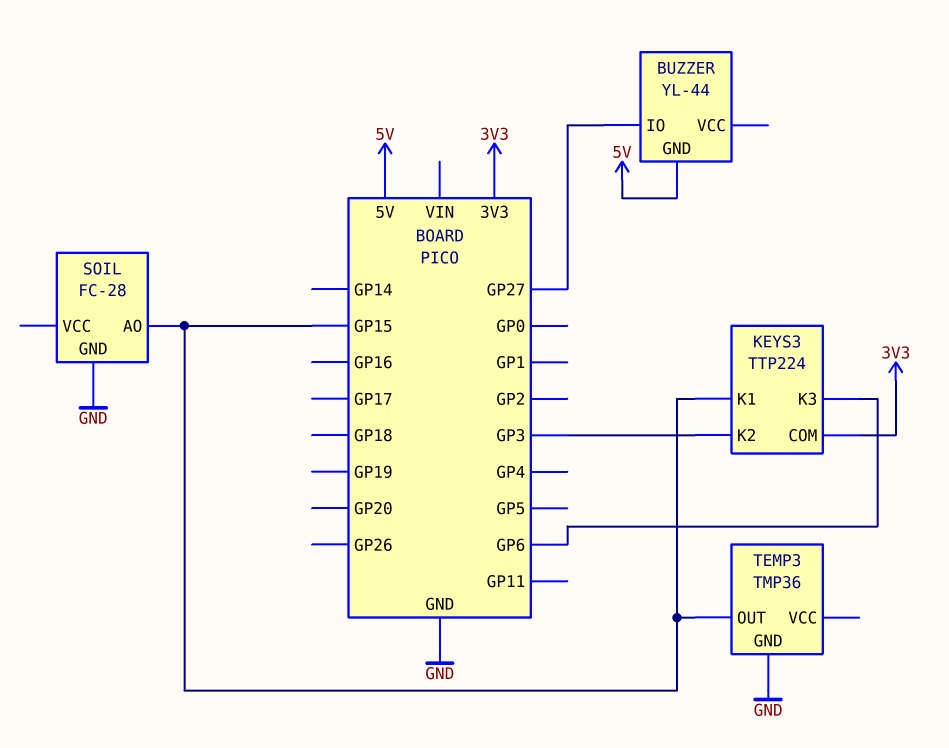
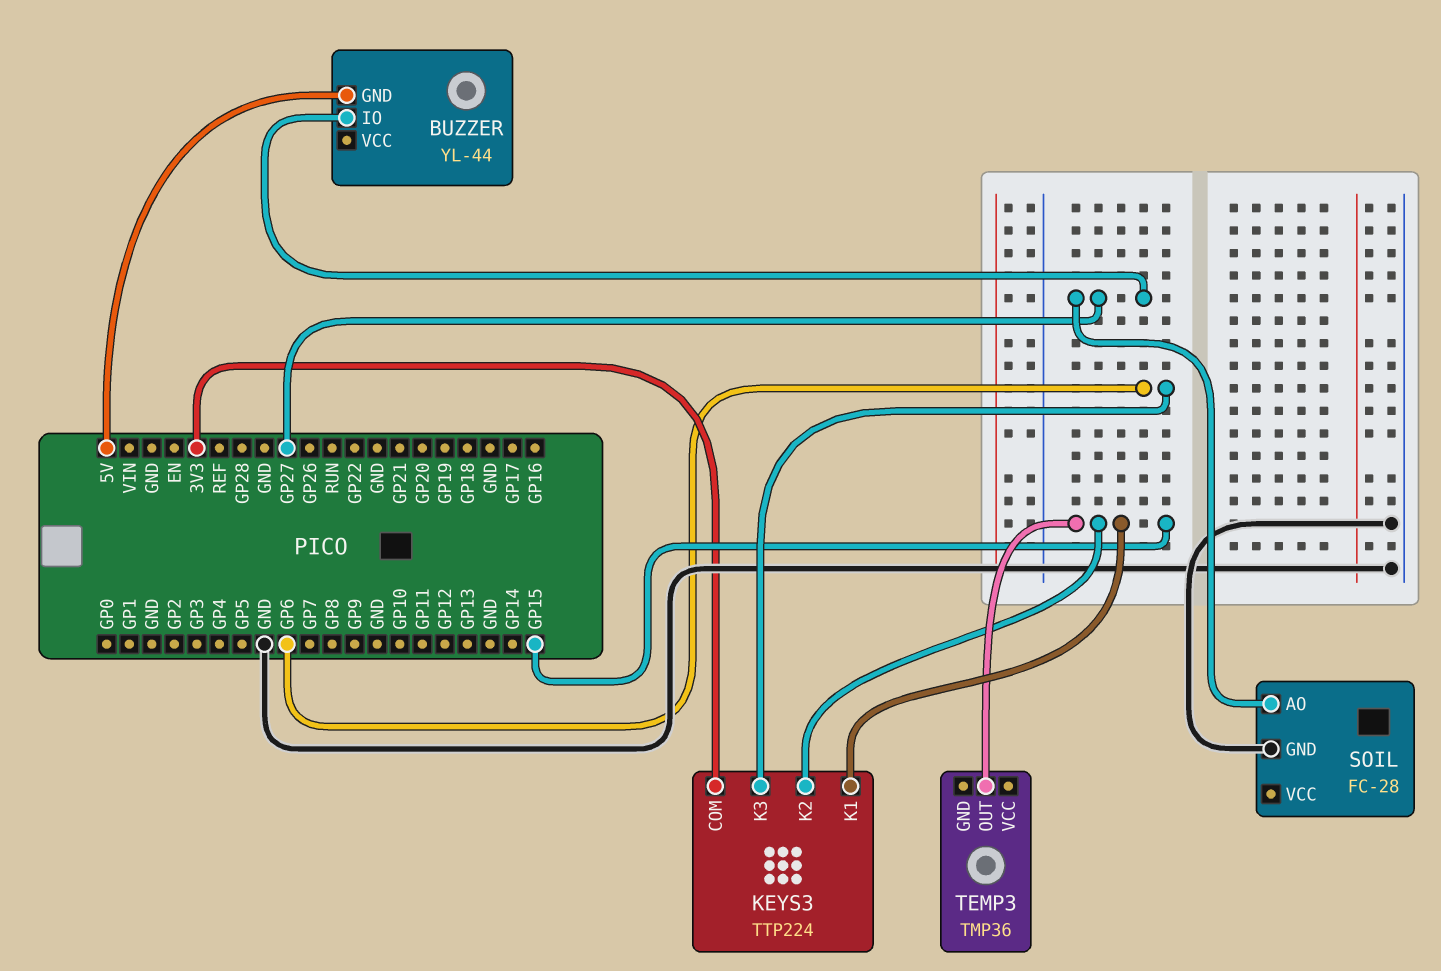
KEYS3 pin K2: GP3 -> GP15
SOIL pin AO: GP15 -> GP27
TEMP3 pin GND: GND -> none

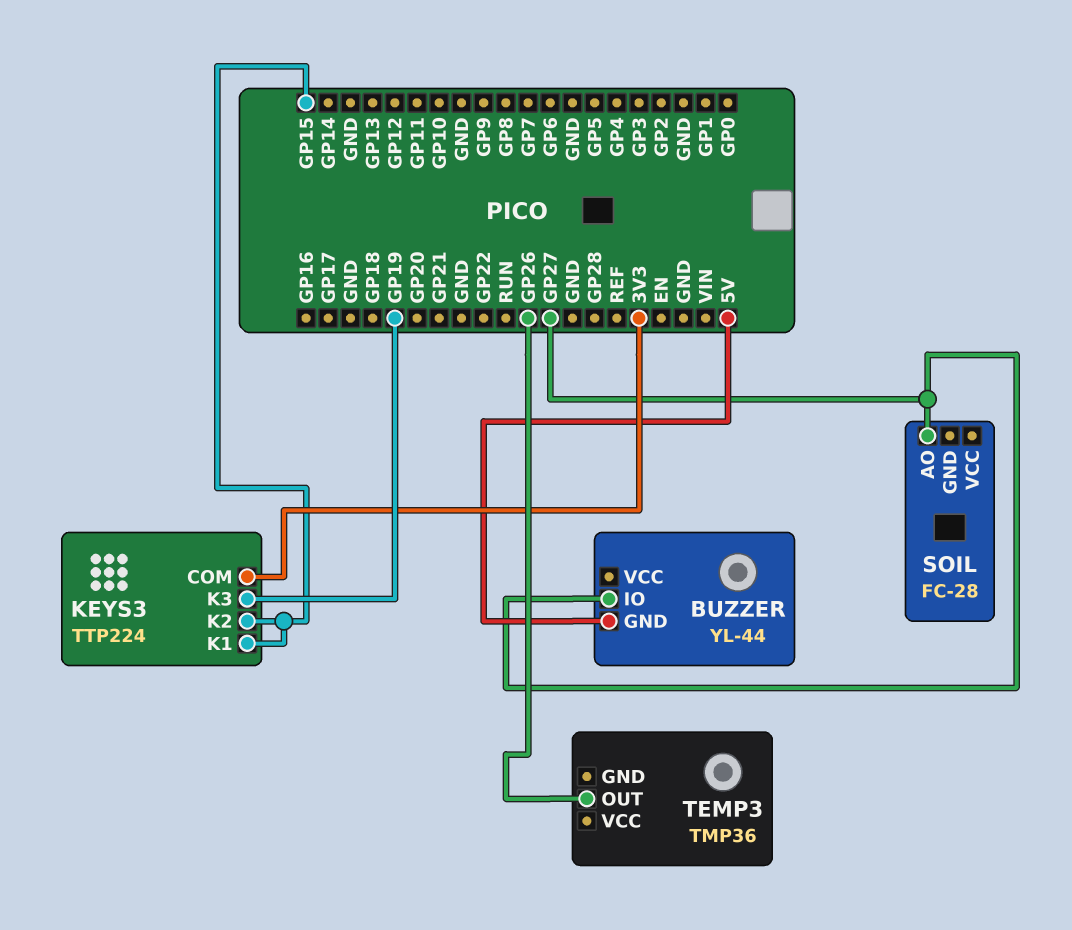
KEYS3 pin K3: GP6 -> GP19
SOIL pin GND: GND -> none
TEMP3 pin OUT: GP15 -> GP26

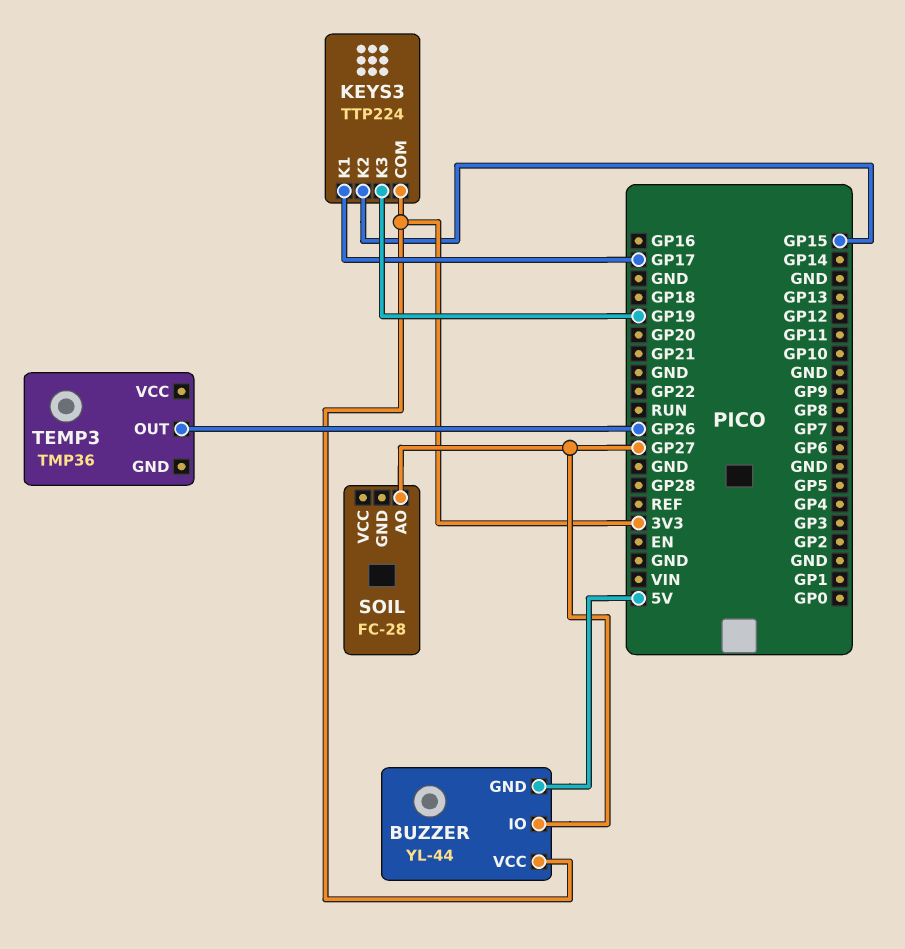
BUZZER pin VCC: none -> 3V3
KEYS3 pin K1: GP15 -> GP17

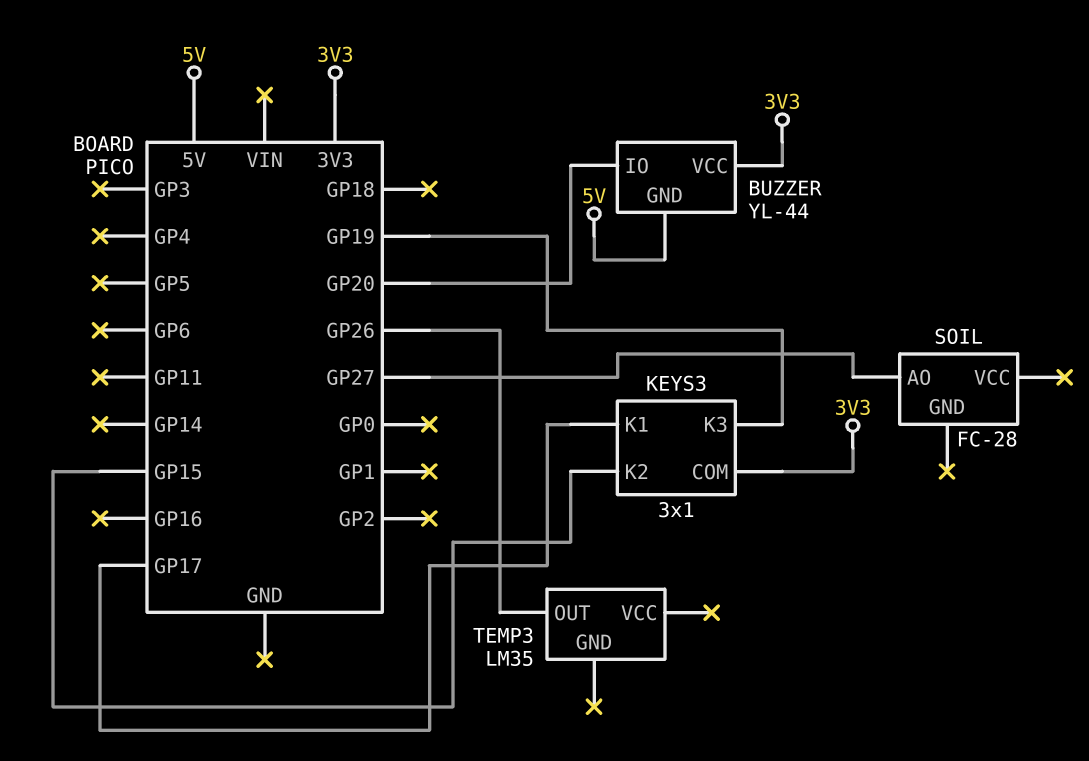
BUZZER pin IO: GP27 -> GP20
KEYS3: TTP224 -> 3x1
TEMP3: TMP36 -> LM35

